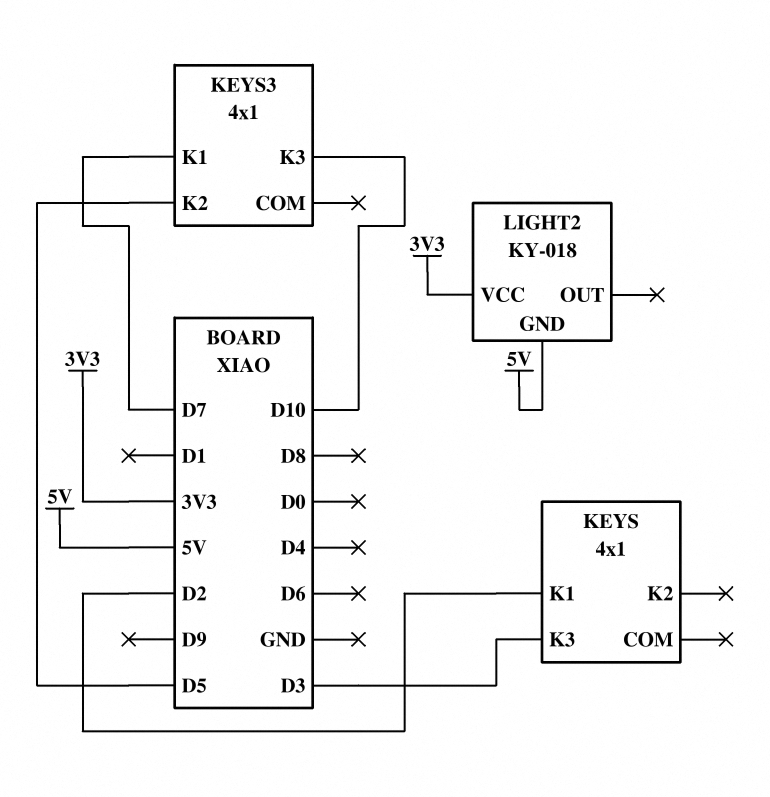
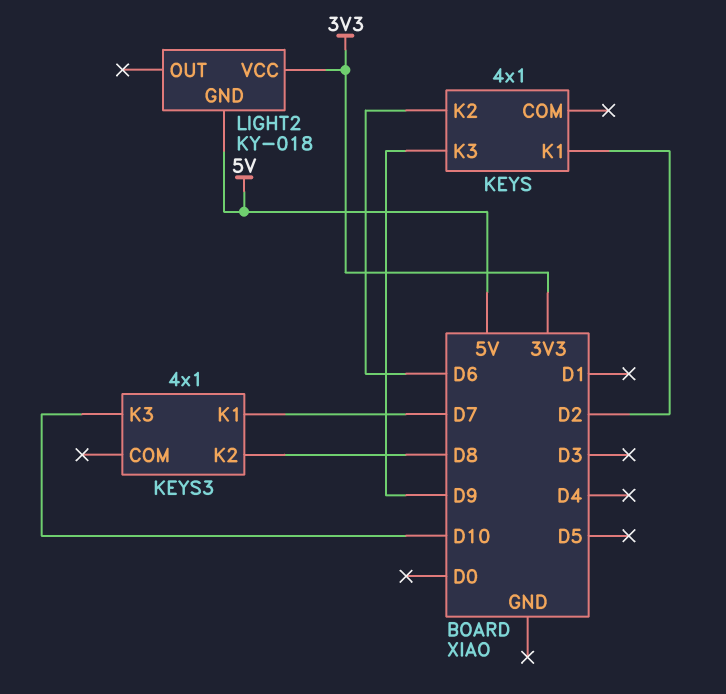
KEYS pin K2: none -> D6
KEYS pin K3: D3 -> D9
KEYS3 pin K2: D5 -> D8

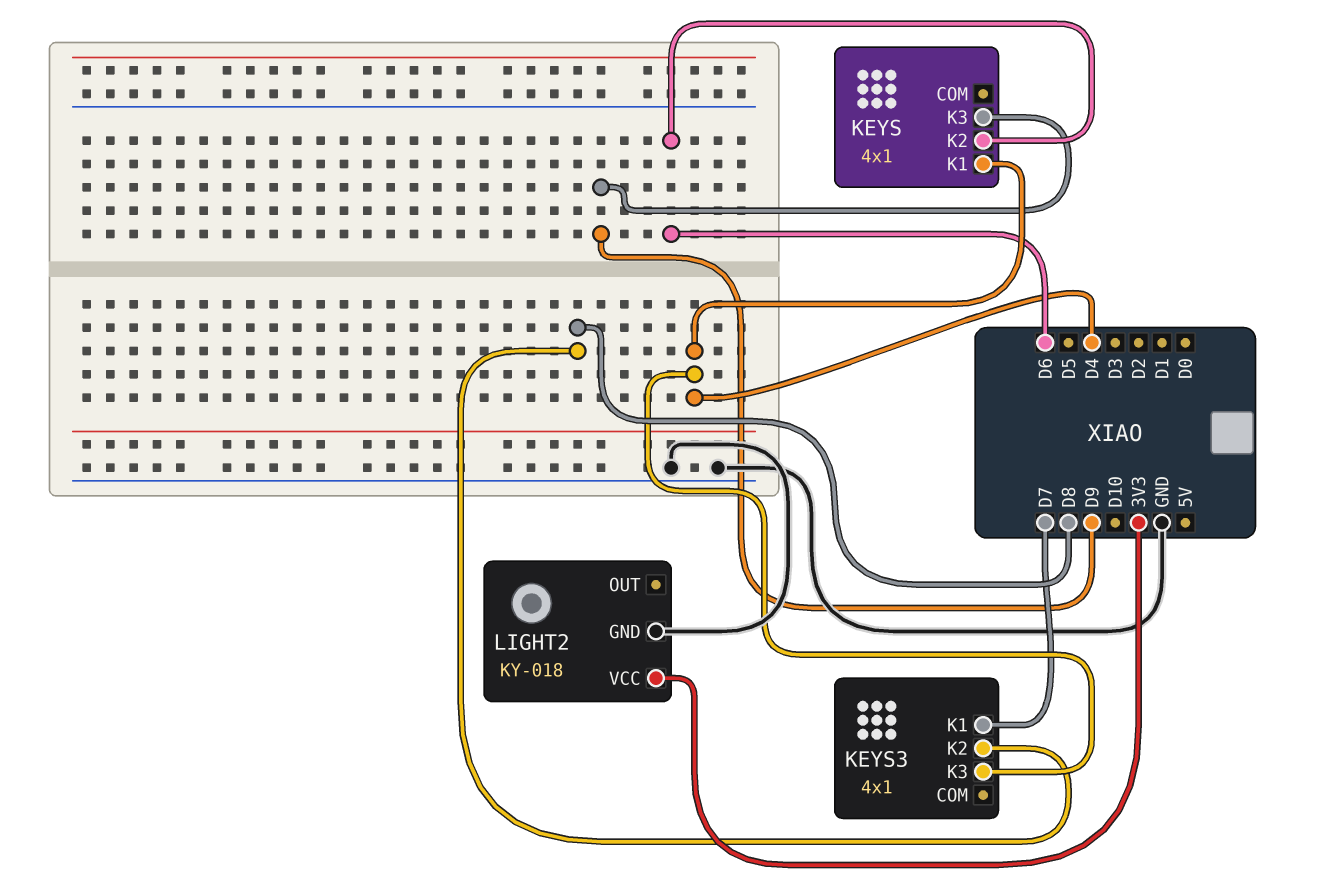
KEYS pin K1: D2 -> D4
KEYS3 pin K3: D10 -> D4
LIGHT2 pin GND: 5V -> GND

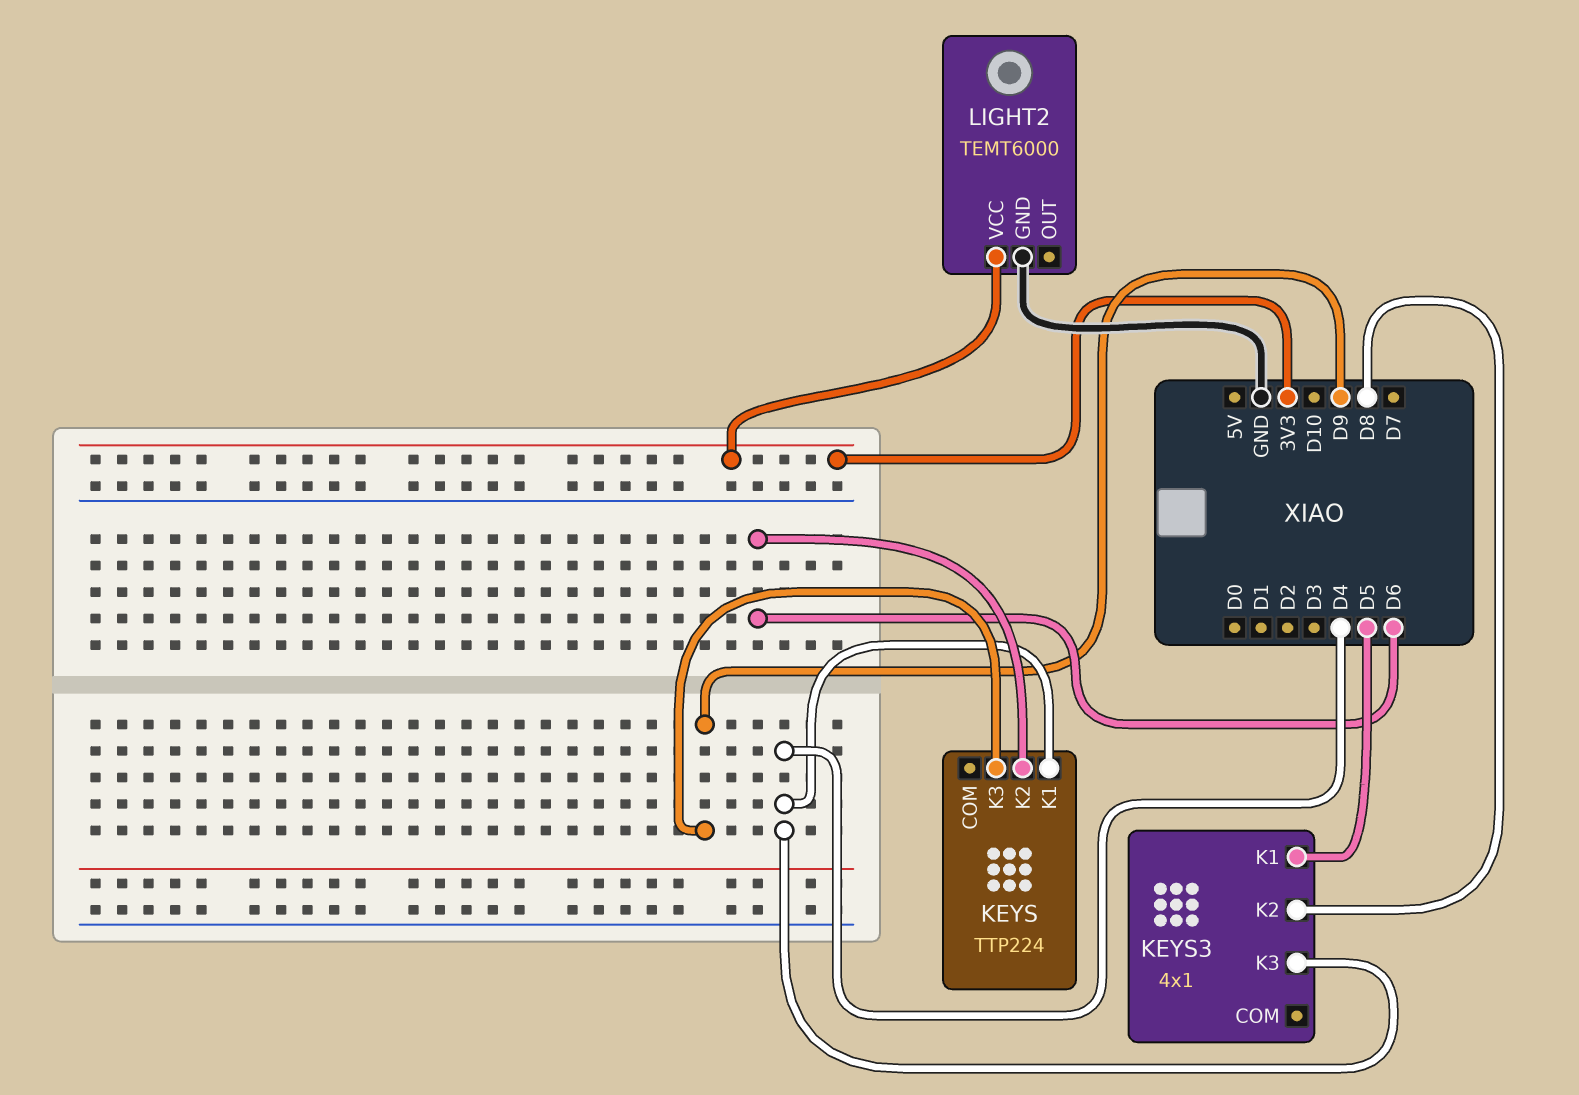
KEYS: 4x1 -> TTP224
KEYS3 pin K1: D7 -> D5
LIGHT2: KY-018 -> TEMT6000

